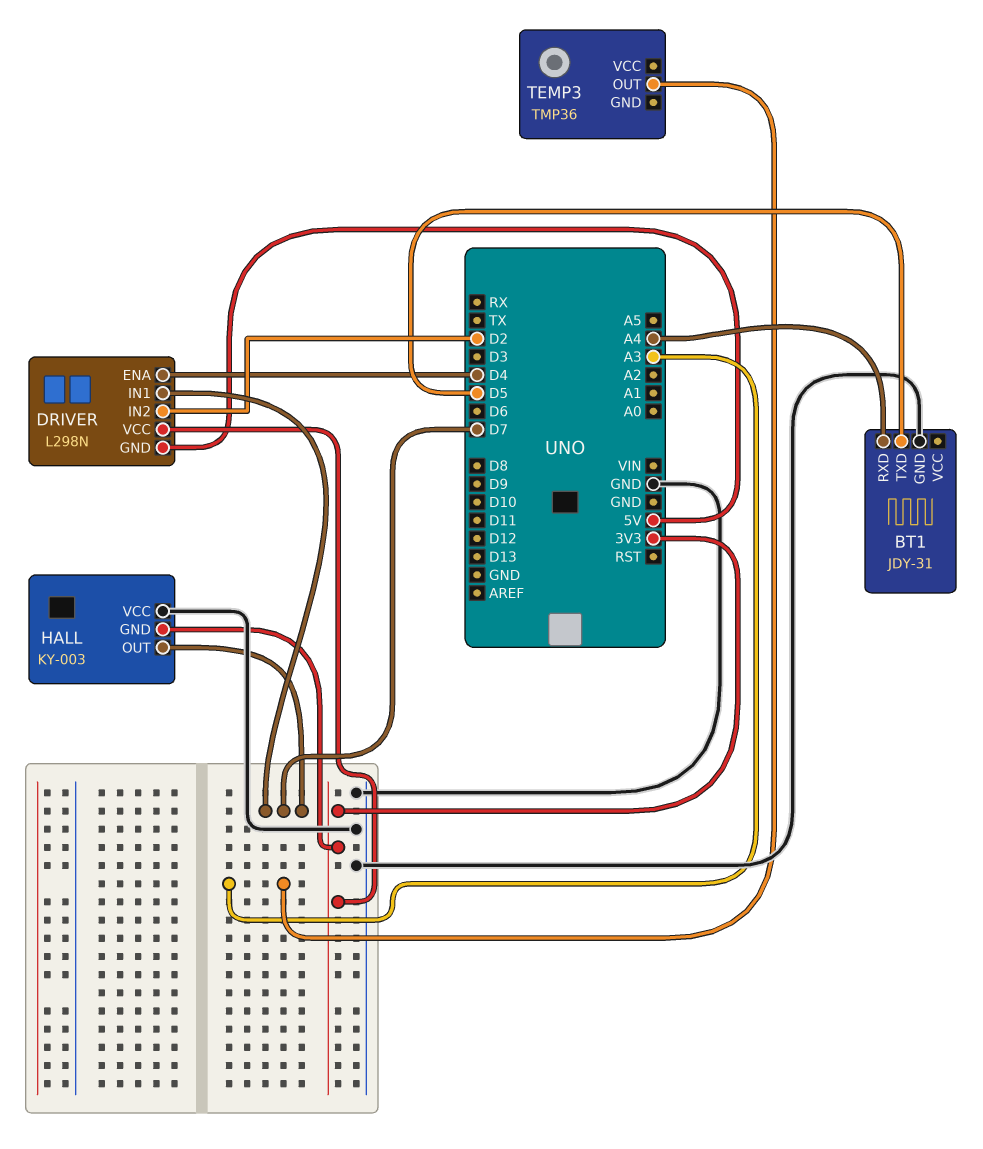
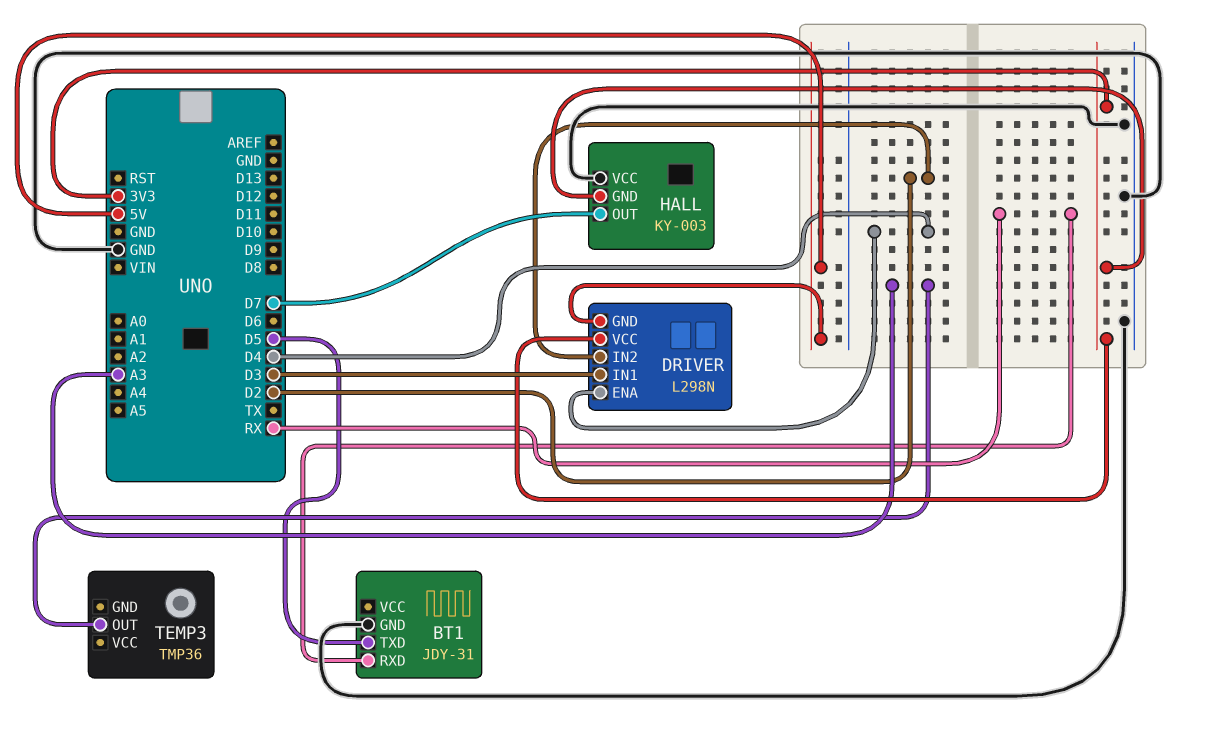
BT1 pin RXD: A4 -> RX
DRIVER pin IN1: D7 -> D3

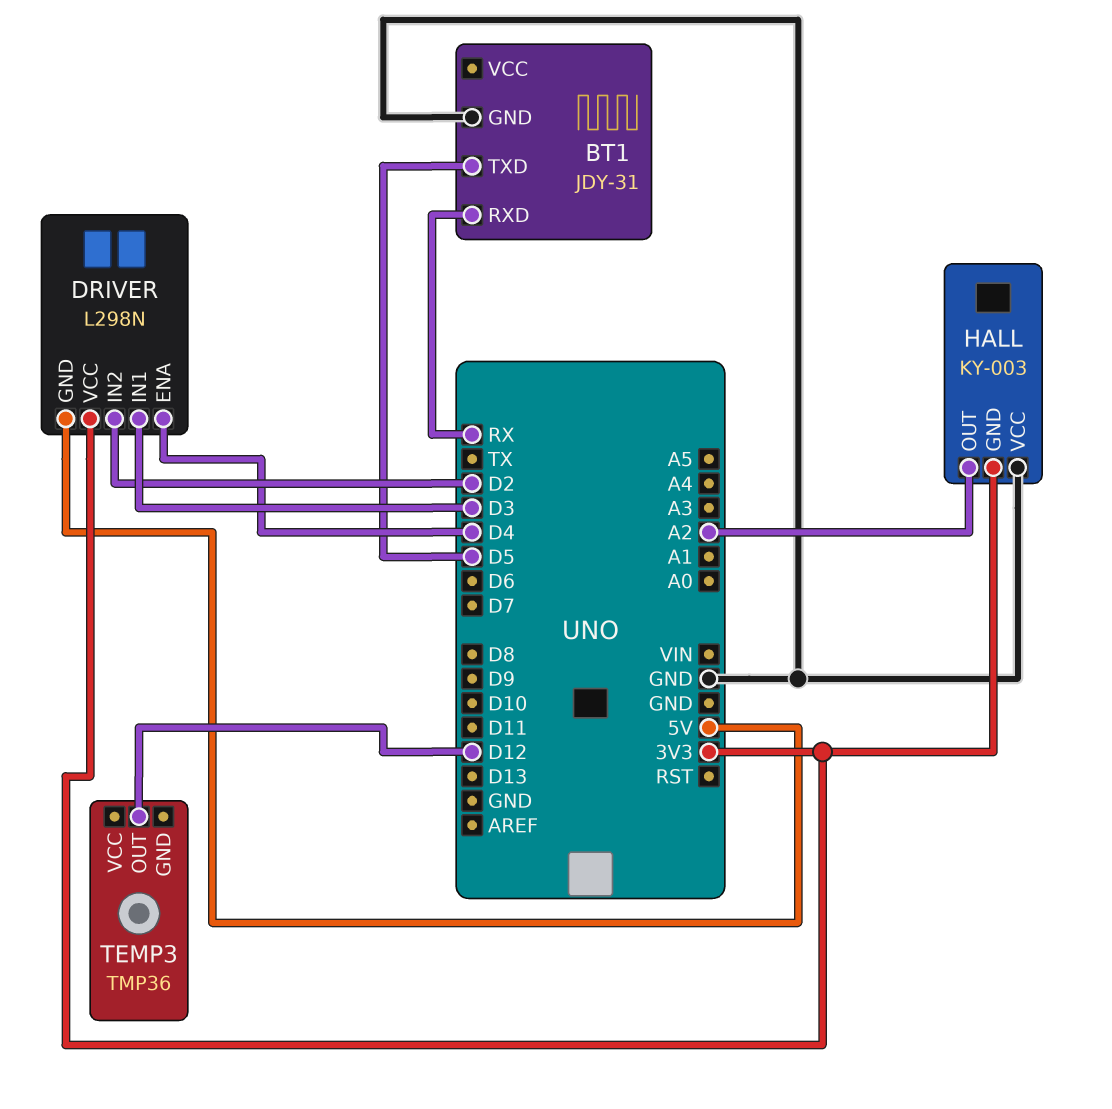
HALL pin OUT: D7 -> A2
TEMP3 pin OUT: A3 -> D12

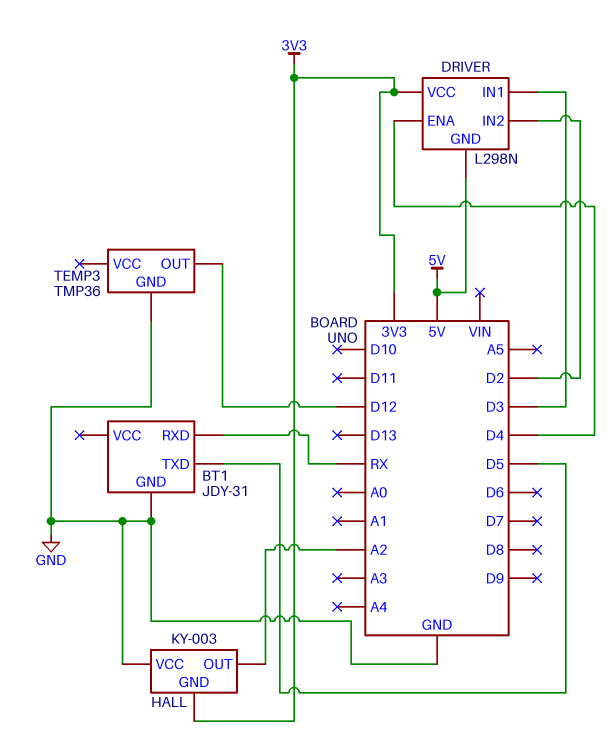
TEMP3 pin GND: none -> GND

